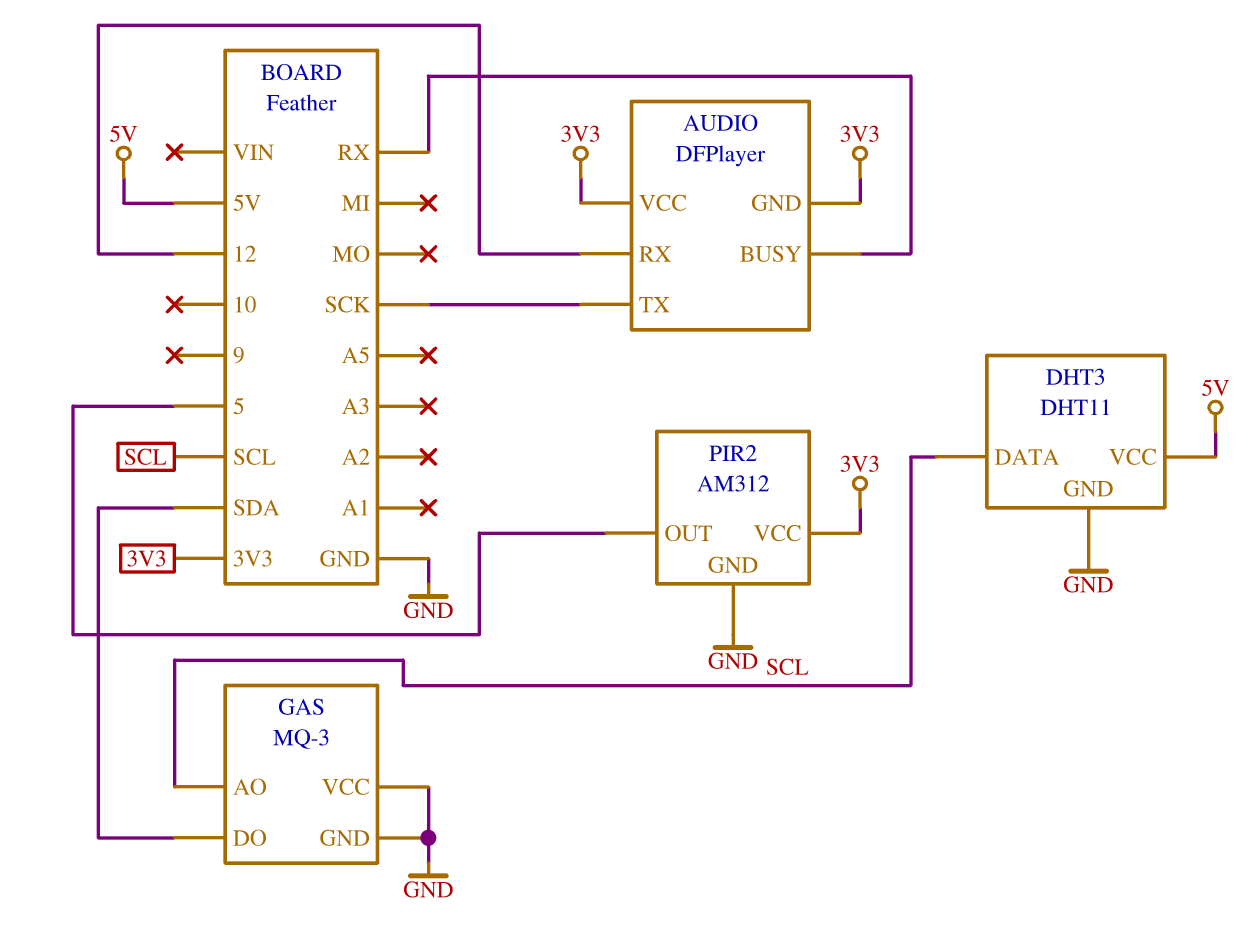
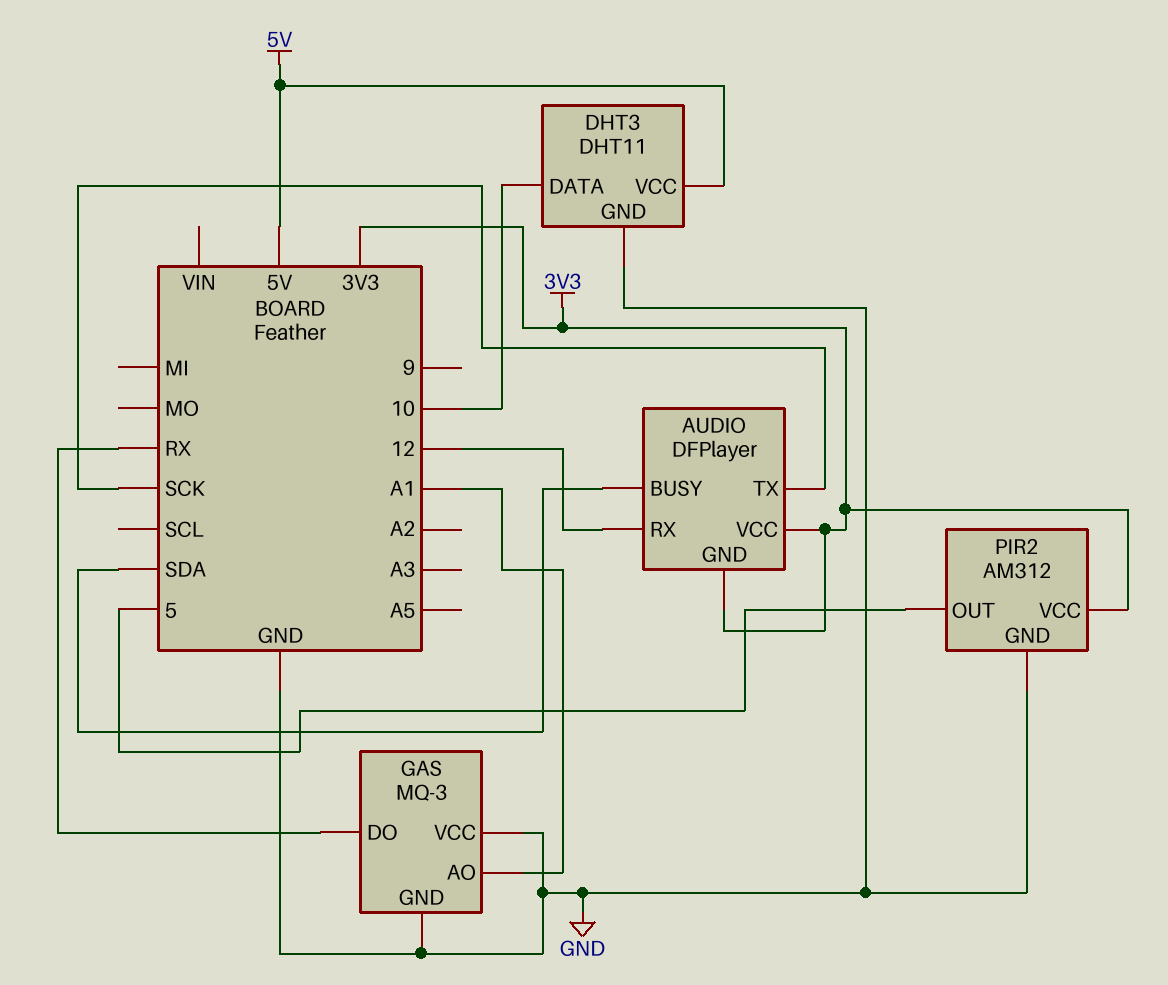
AUDIO pin BUSY: RX -> SDA
DHT3 pin DATA: SCL -> 10
GAS pin AO: SCL -> A1
GAS pin DO: SDA -> RX

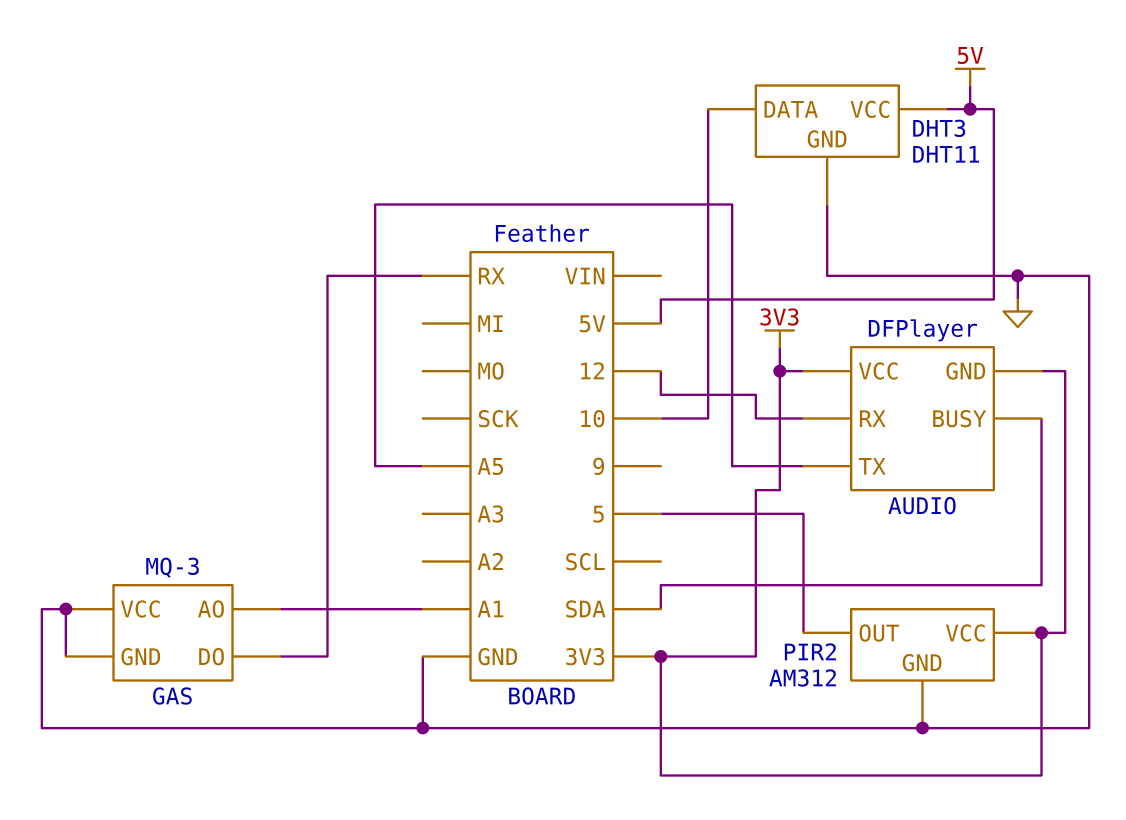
AUDIO pin TX: SCK -> A5

